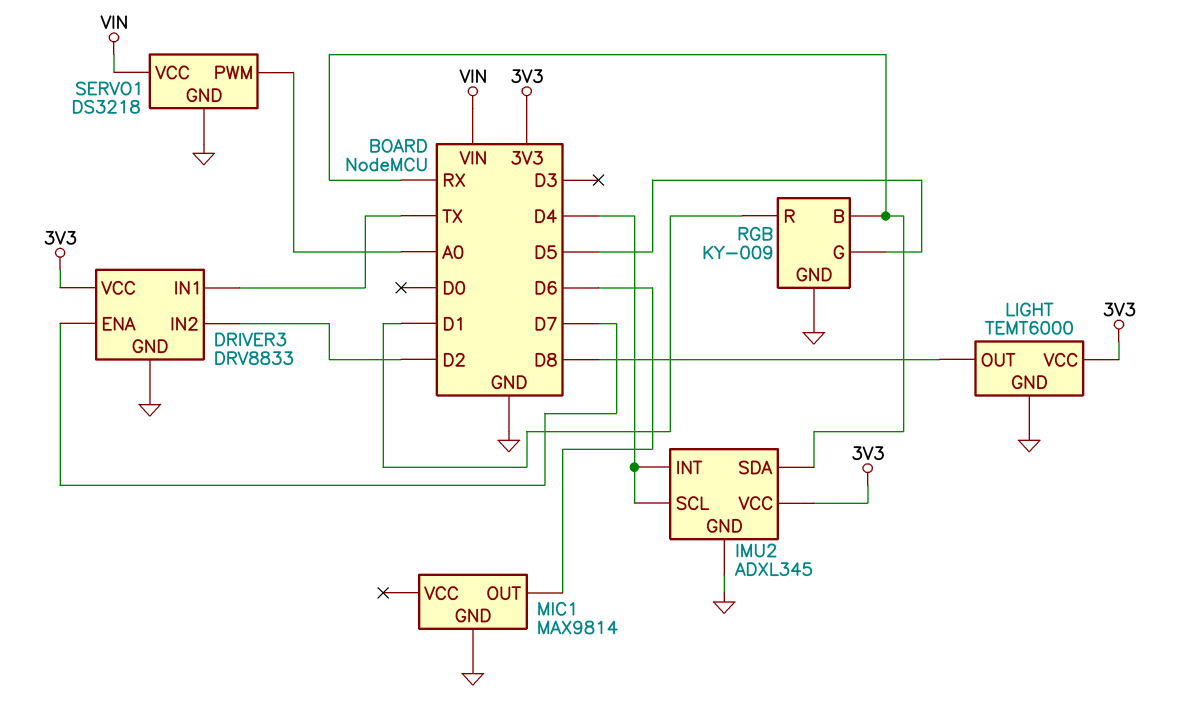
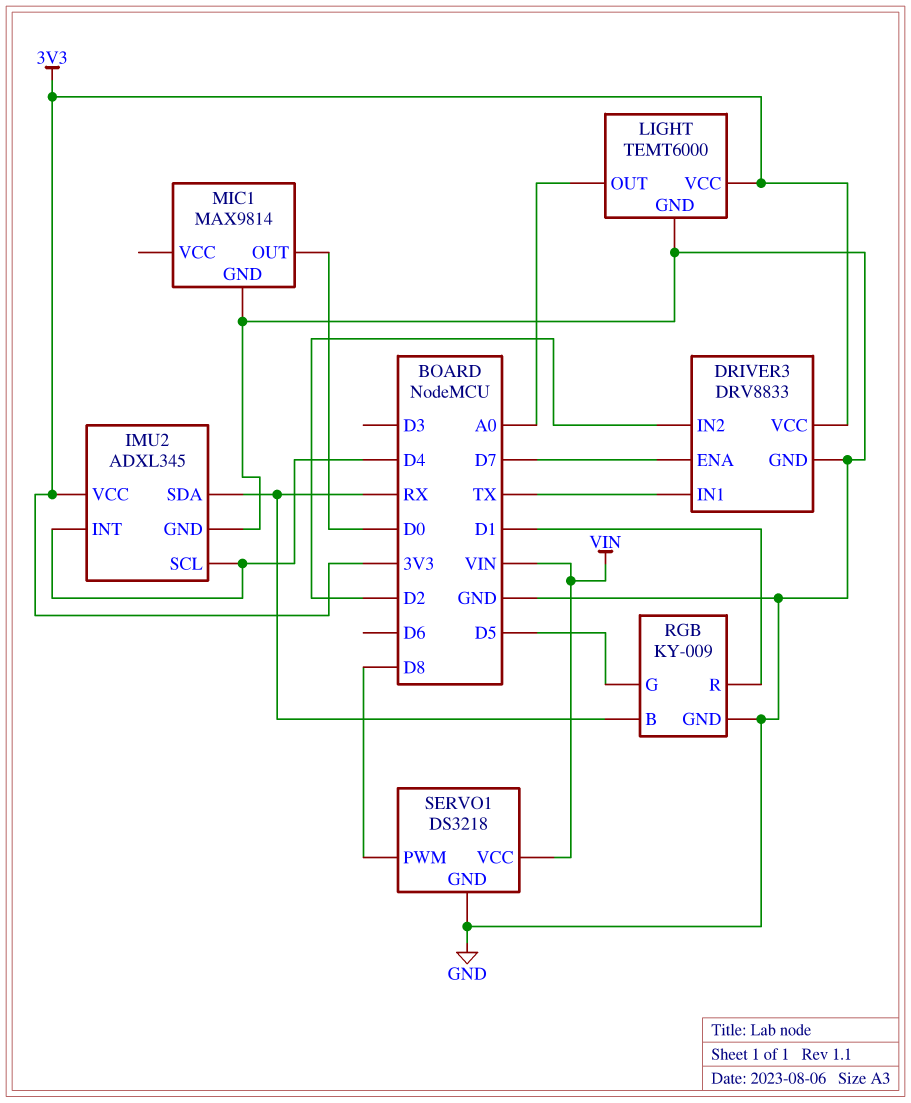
LIGHT pin OUT: D8 -> A0
MIC1 pin OUT: D6 -> D0
SERVO1 pin PWM: A0 -> D8

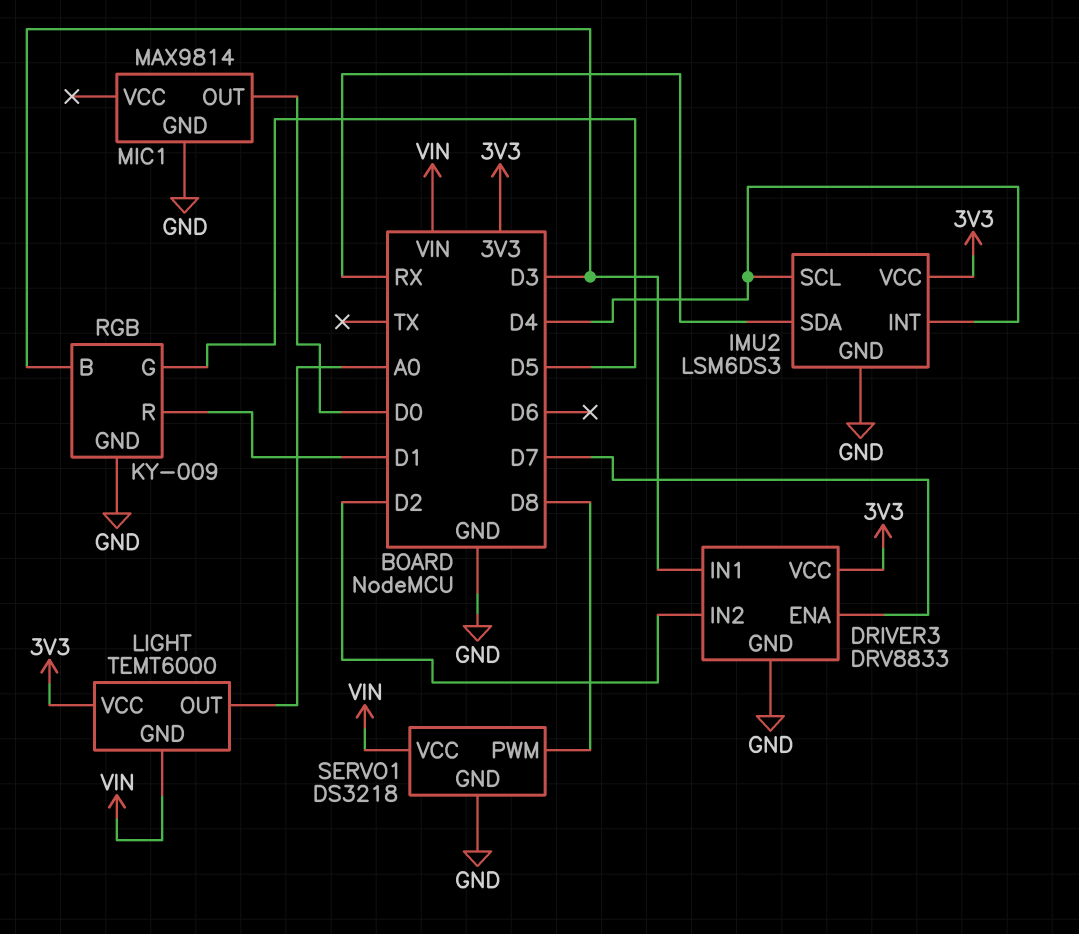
DRIVER3 pin IN1: TX -> D3
IMU2: ADXL345 -> LSM6DS3
LIGHT pin GND: GND -> VIN
RGB pin B: RX -> D3

